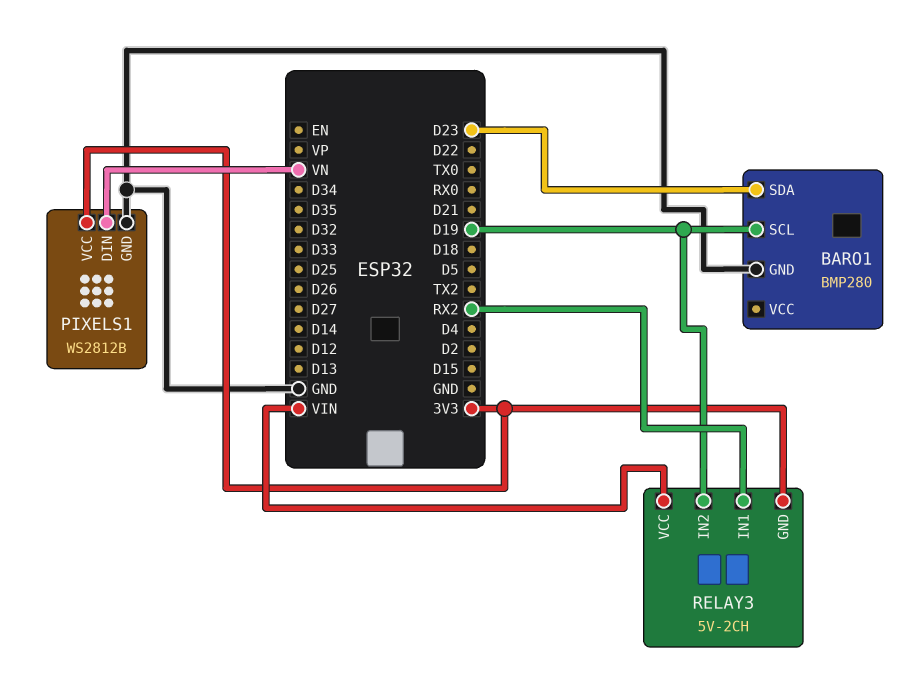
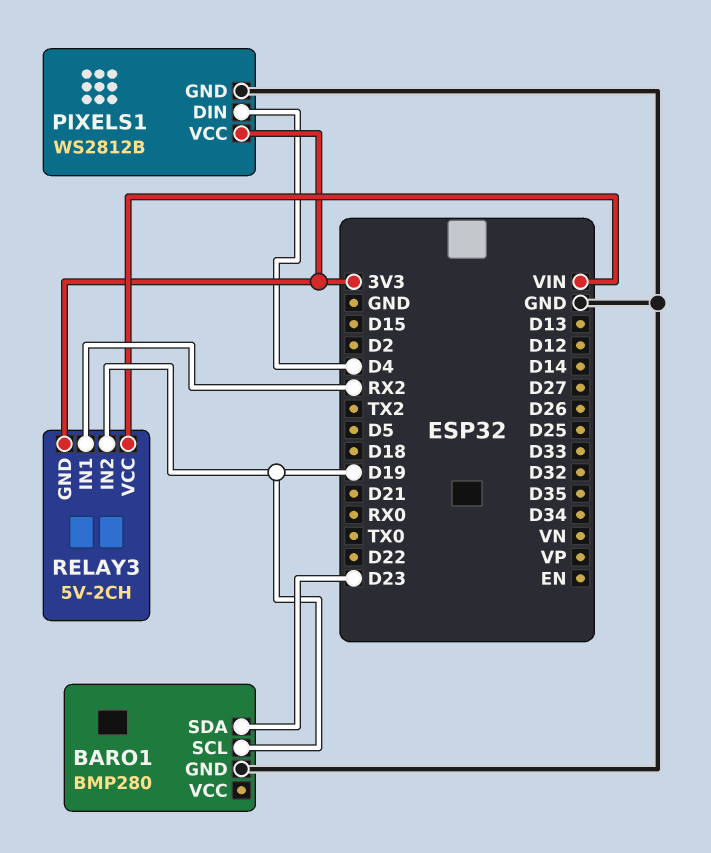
PIXELS1 pin DIN: VN -> D4

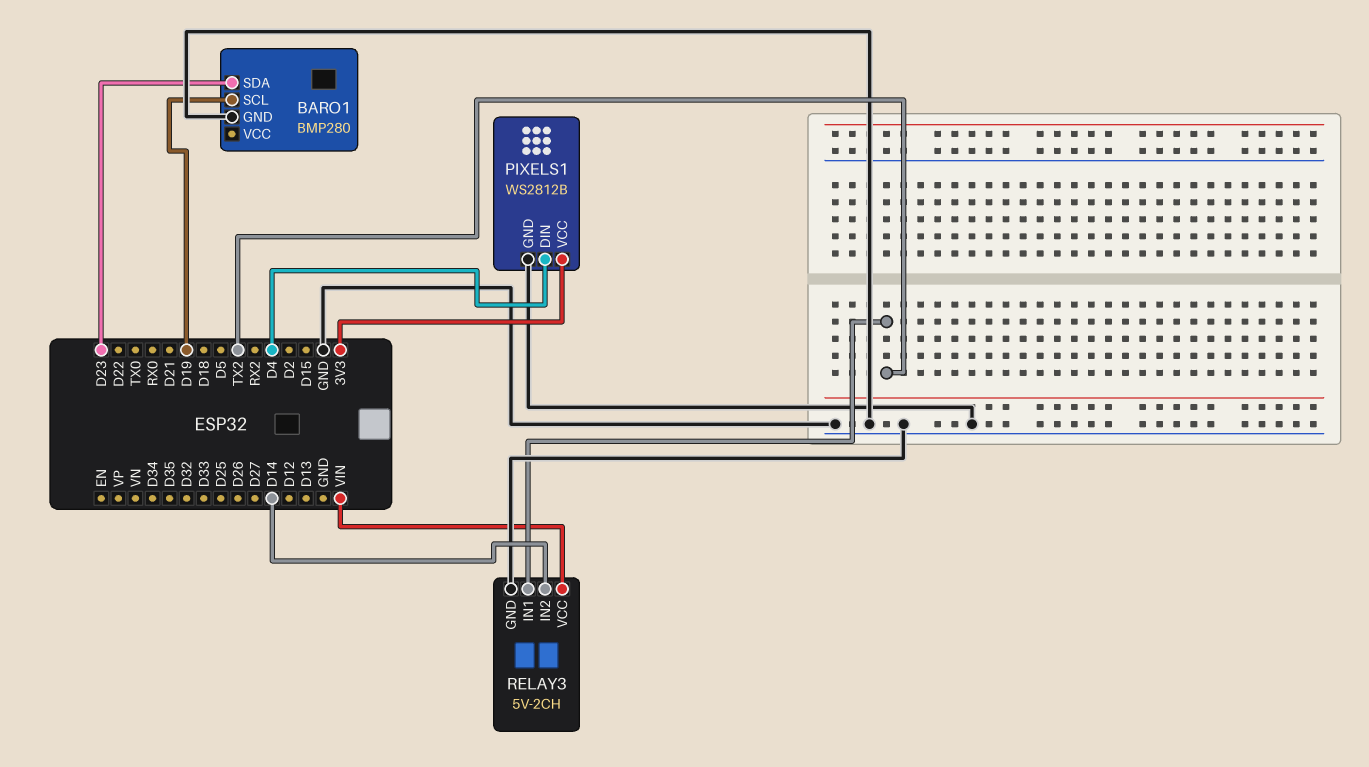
RELAY3 pin GND: 3V3 -> GND
RELAY3 pin IN1: RX2 -> TX2
RELAY3 pin IN2: D19 -> D14

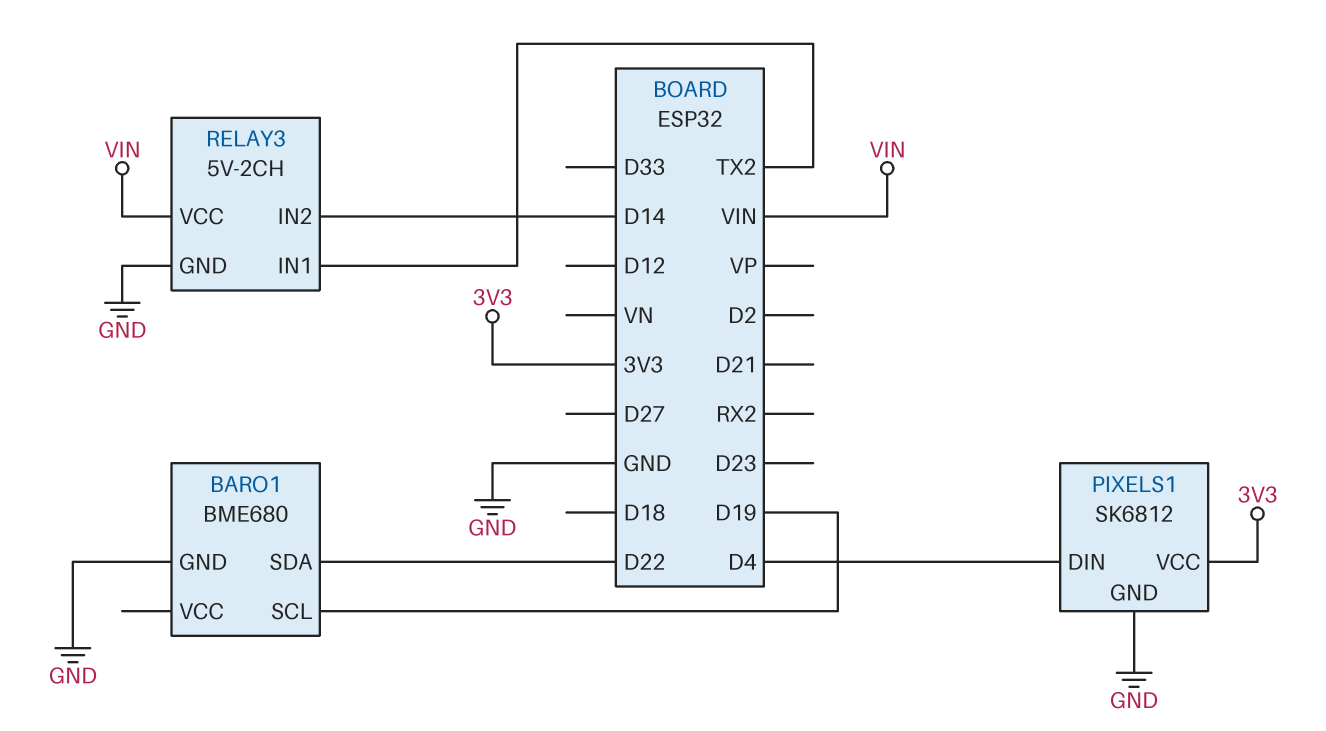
BARO1: BMP280 -> BME680
BARO1 pin SDA: D23 -> D22
PIXELS1: WS2812B -> SK6812

